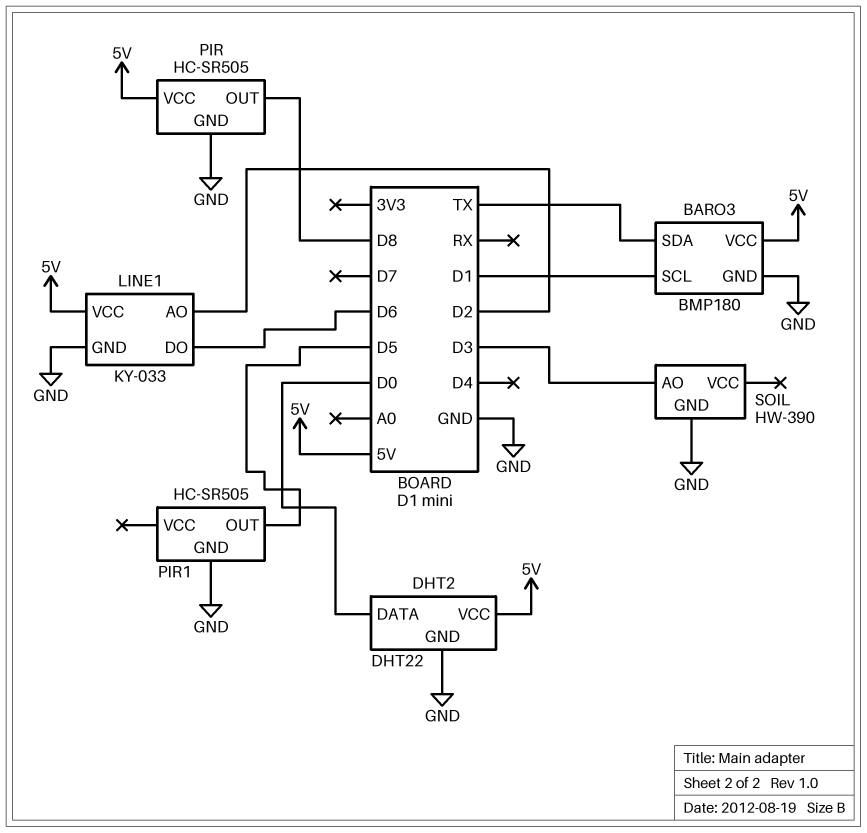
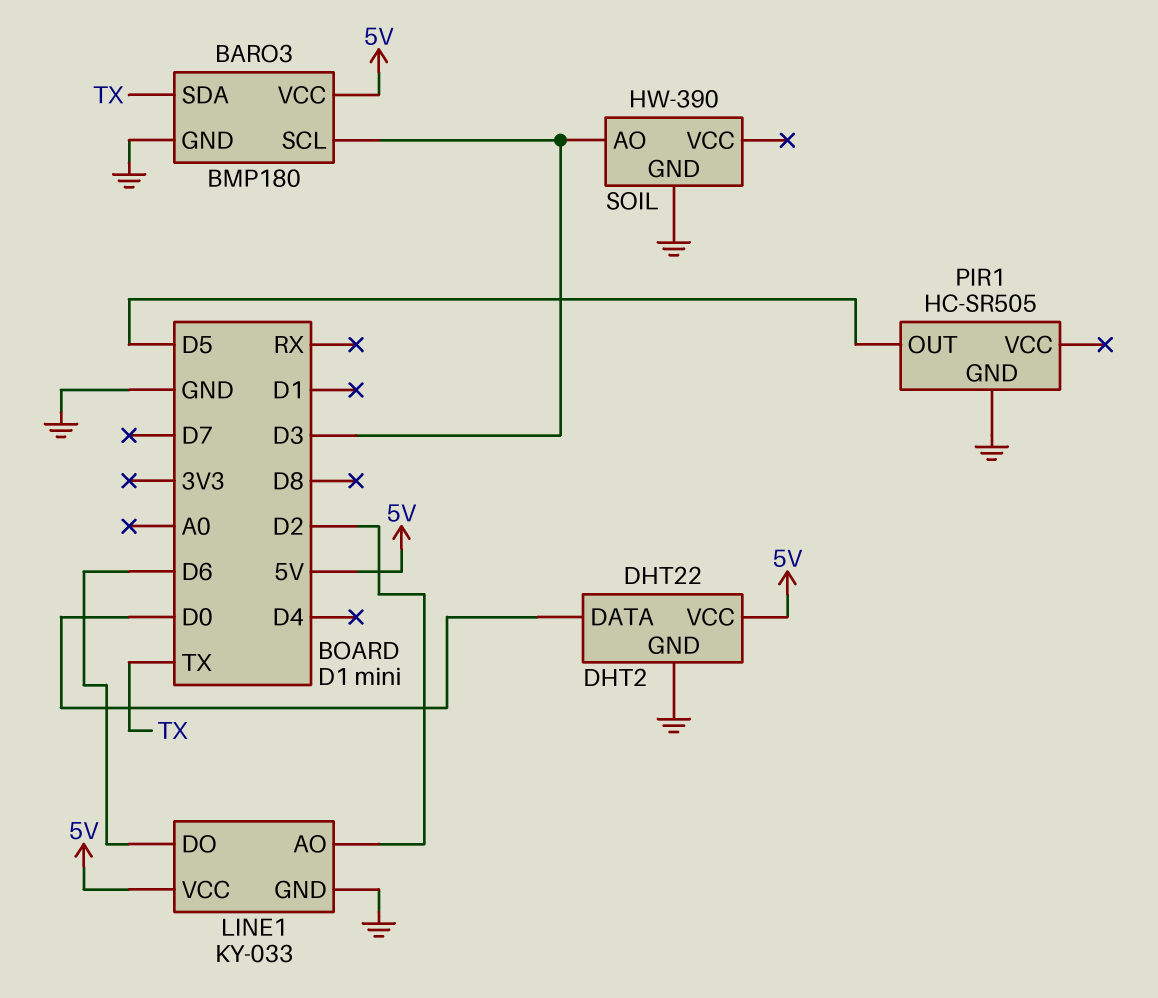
BARO3 pin SCL: D1 -> D3
PIR: HC-SR505 -> none
PIR pin GND: GND -> none
PIR pin OUT: D8 -> none
PIR pin VCC: 5V -> none

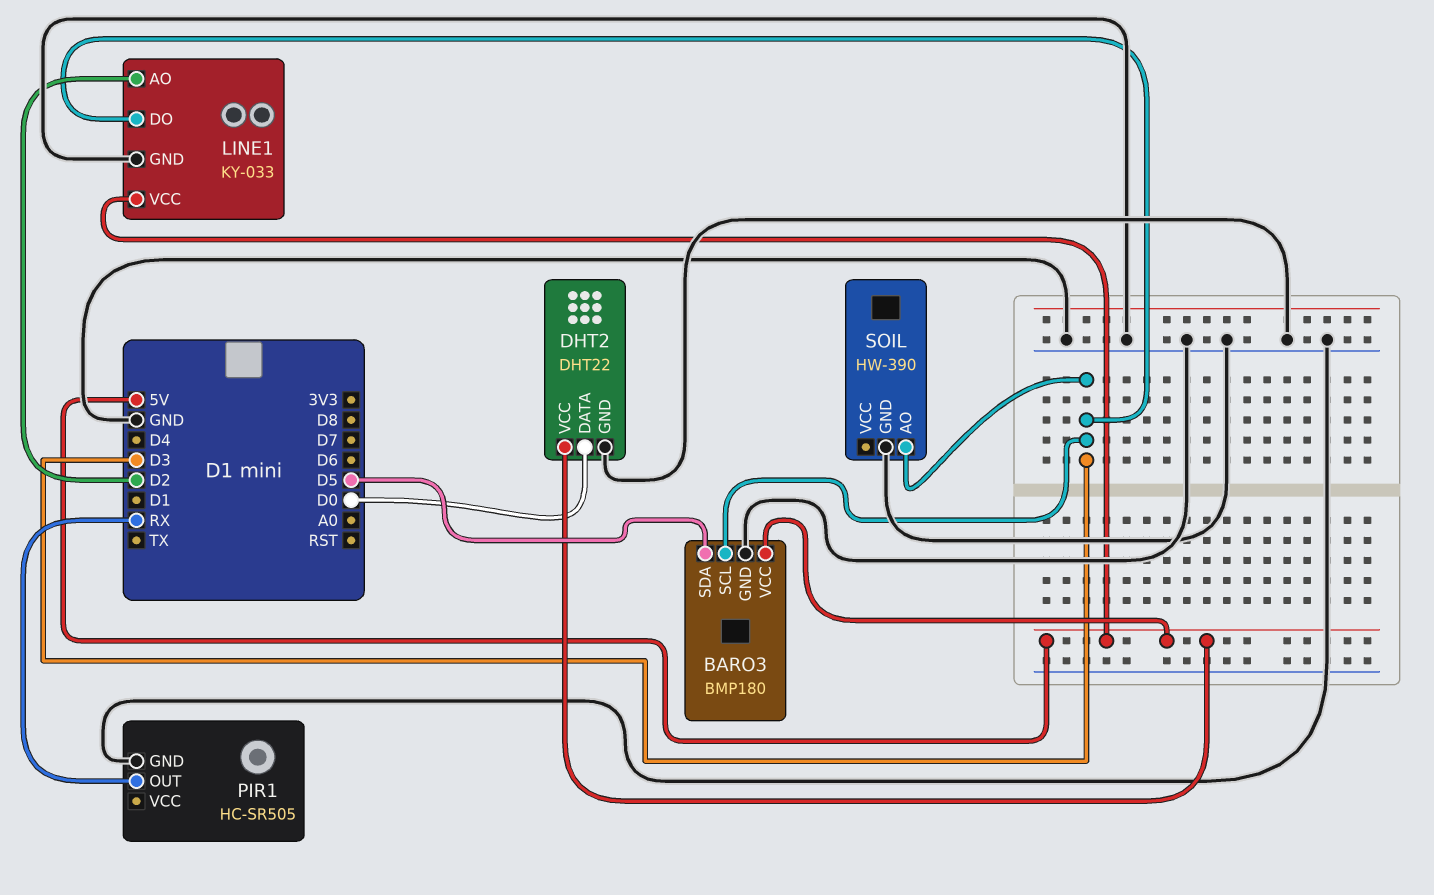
BARO3 pin SDA: TX -> D5
LINE1 pin DO: D6 -> D3
PIR1 pin OUT: D5 -> RX

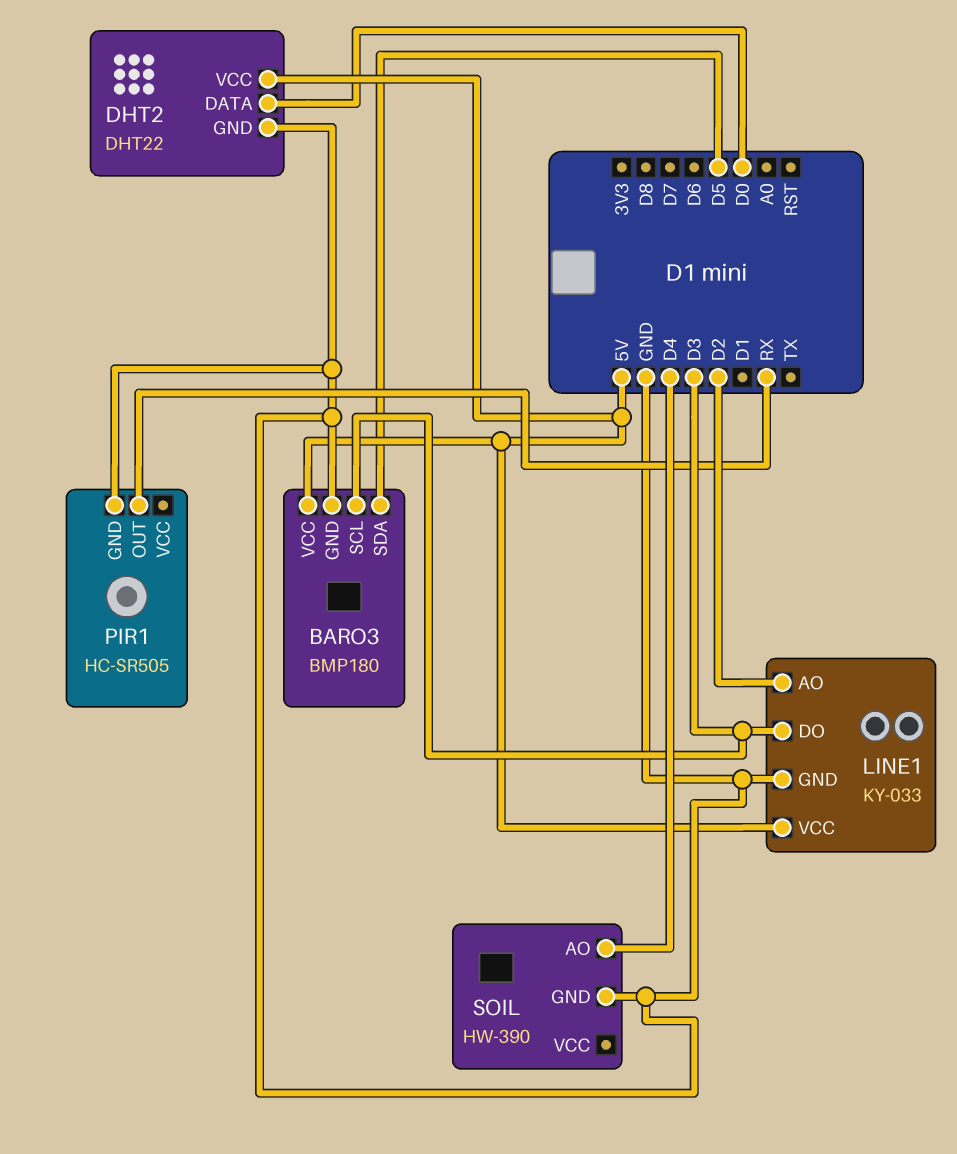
SOIL pin AO: D3 -> D4

